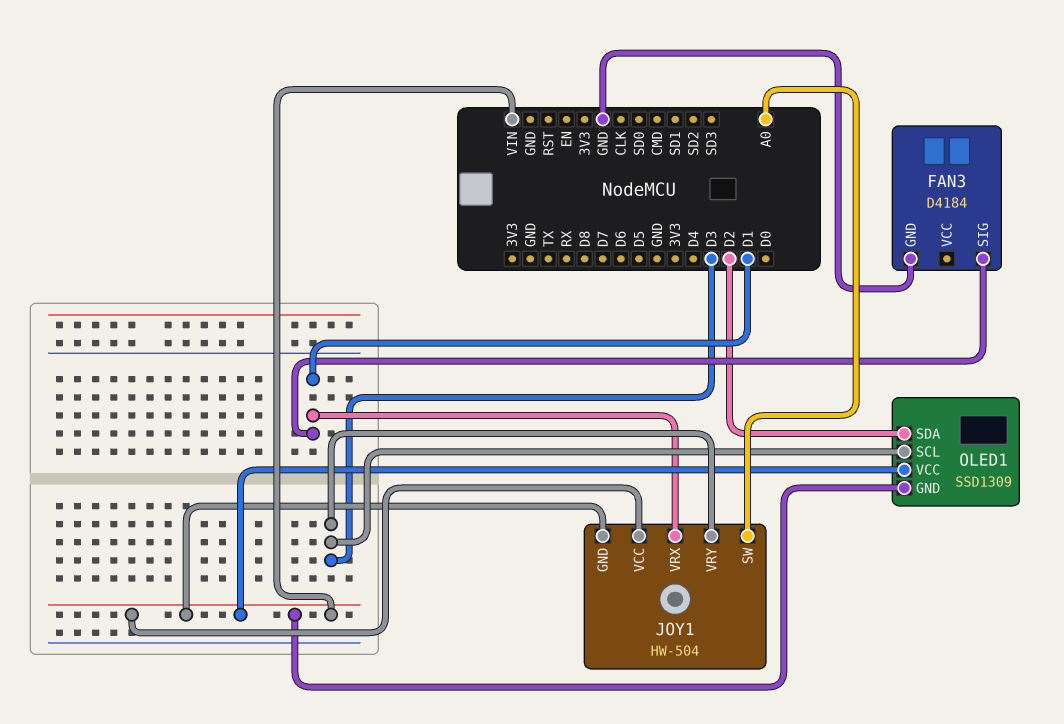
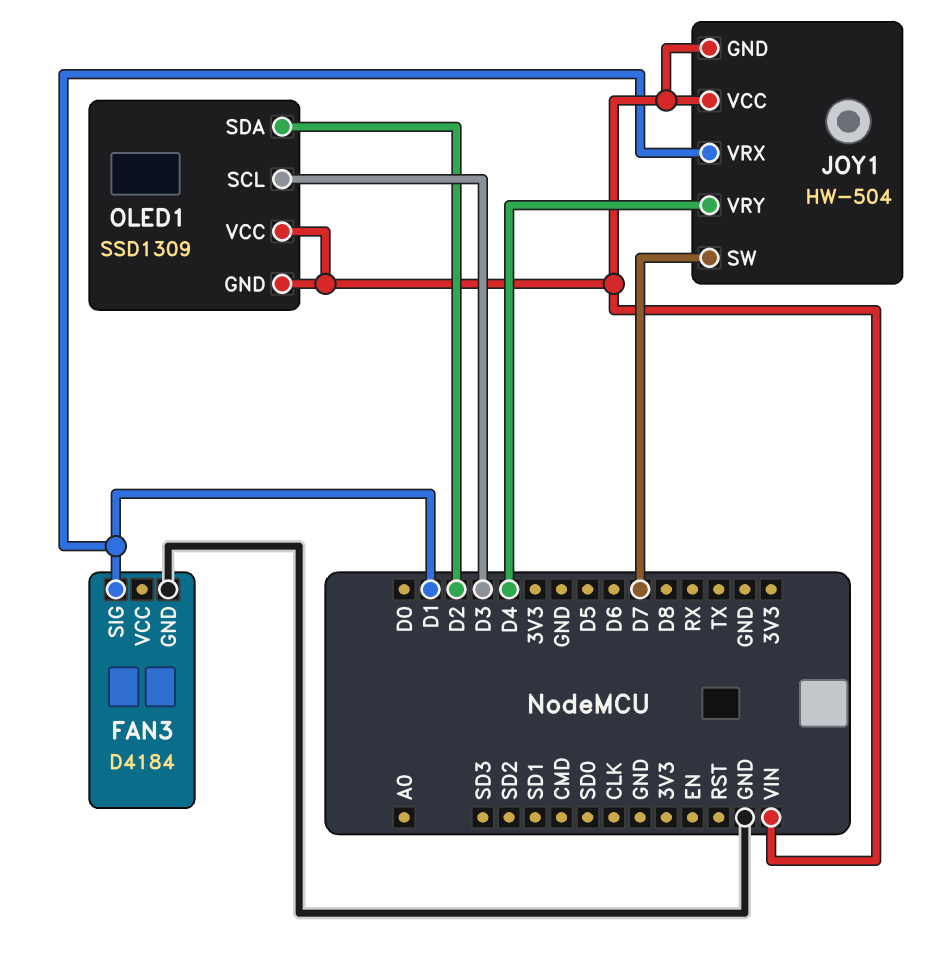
JOY1 pin SW: A0 -> D7
JOY1 pin VRY: D3 -> D4

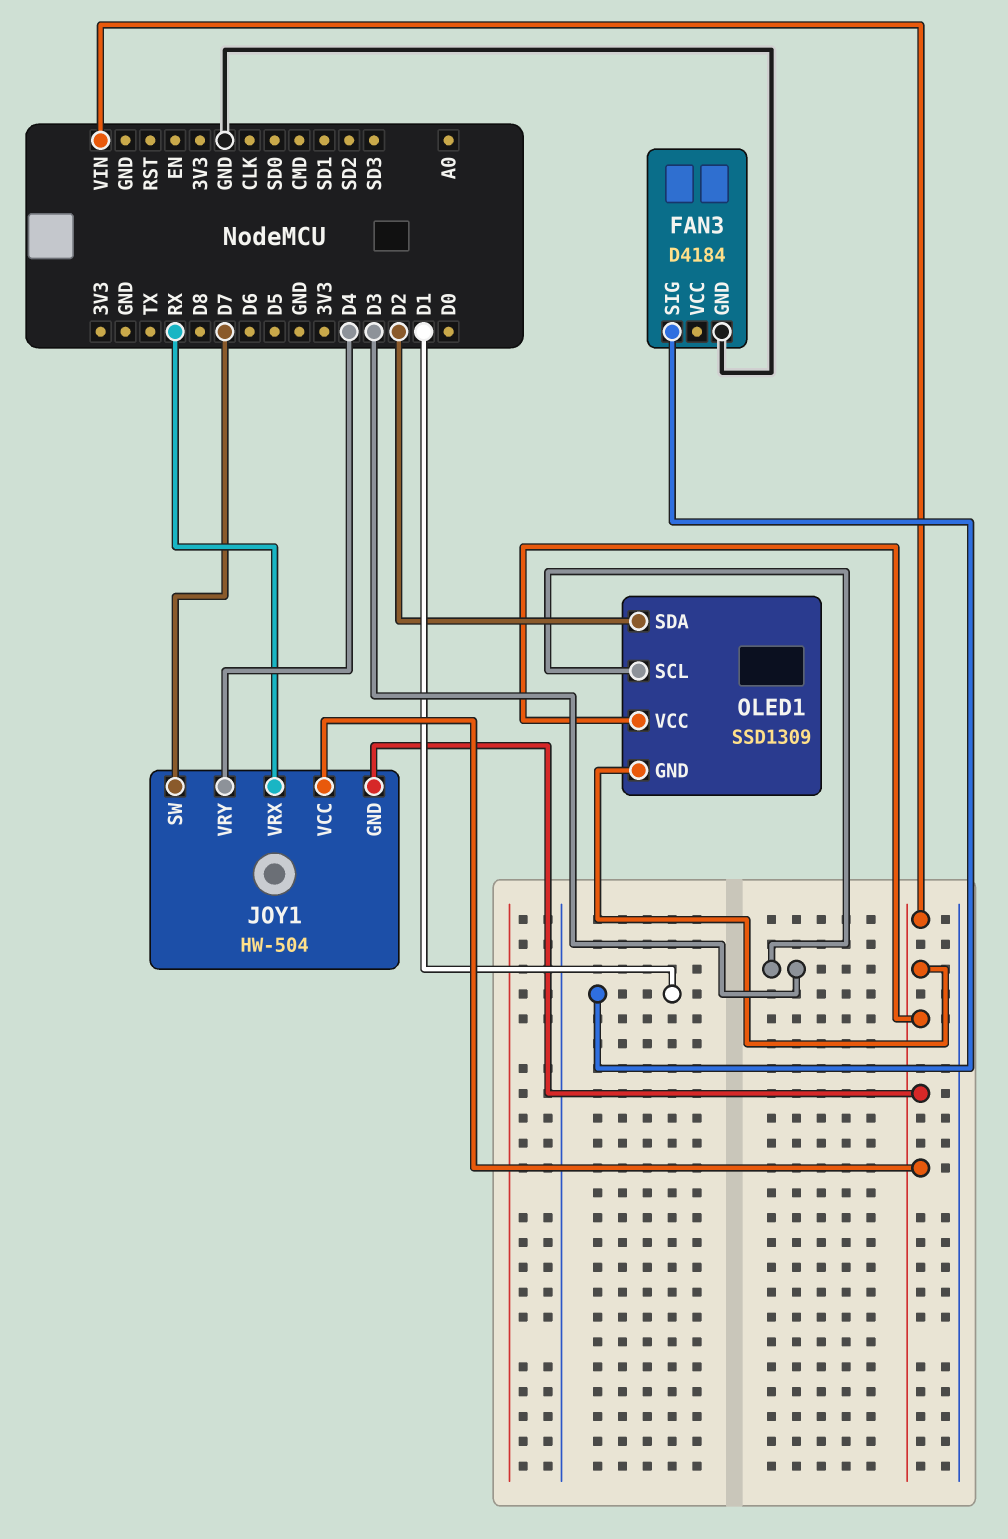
JOY1 pin VRX: D1 -> RX

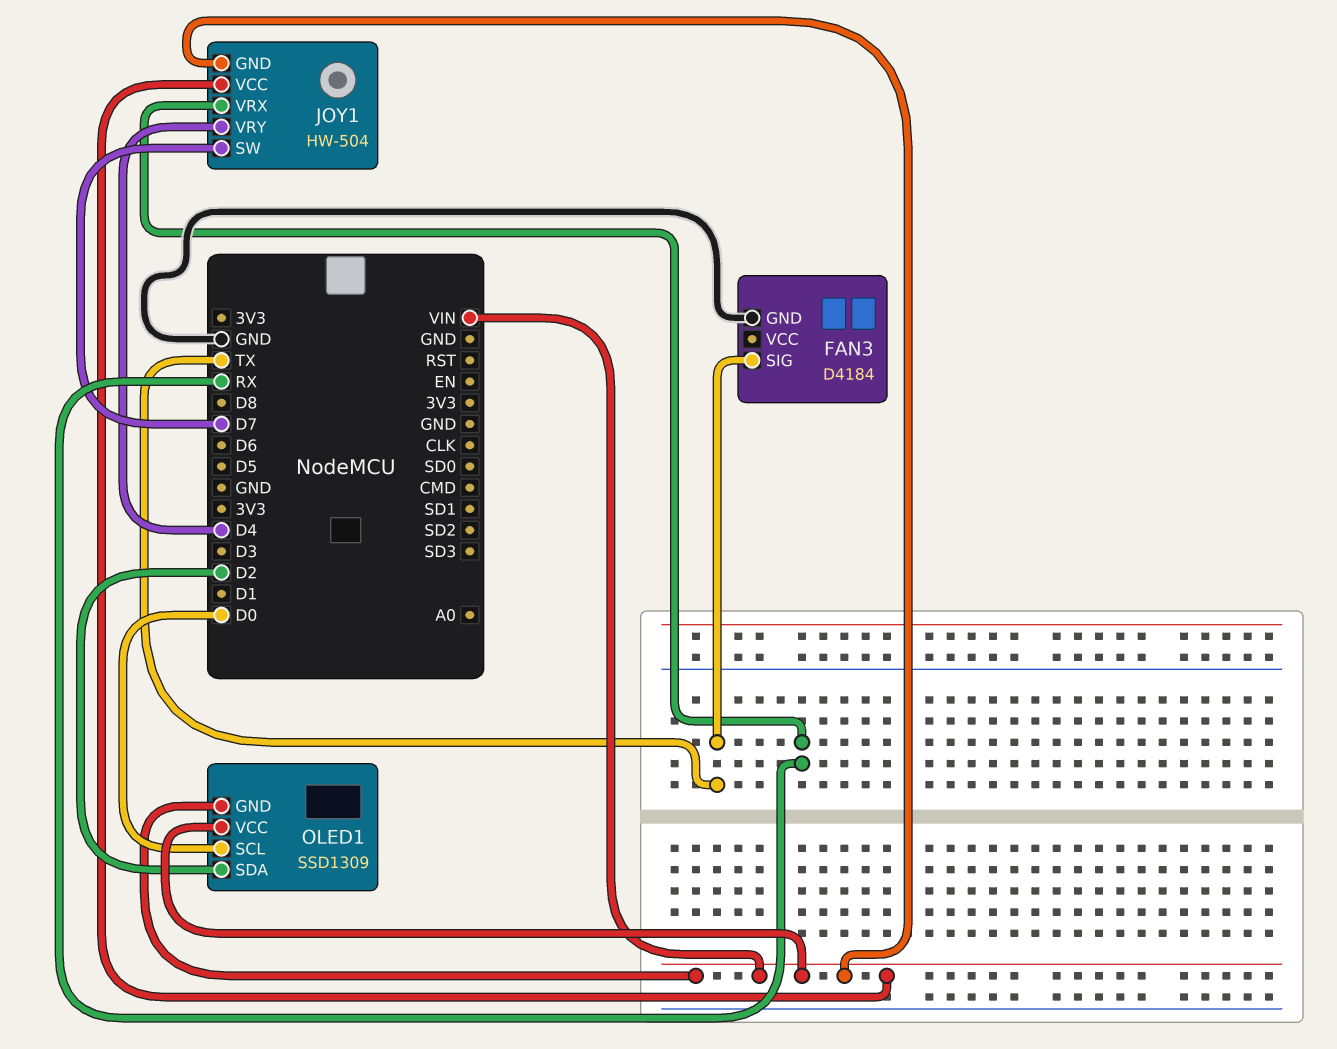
FAN3 pin SIG: D1 -> TX
OLED1 pin SCL: D3 -> D0

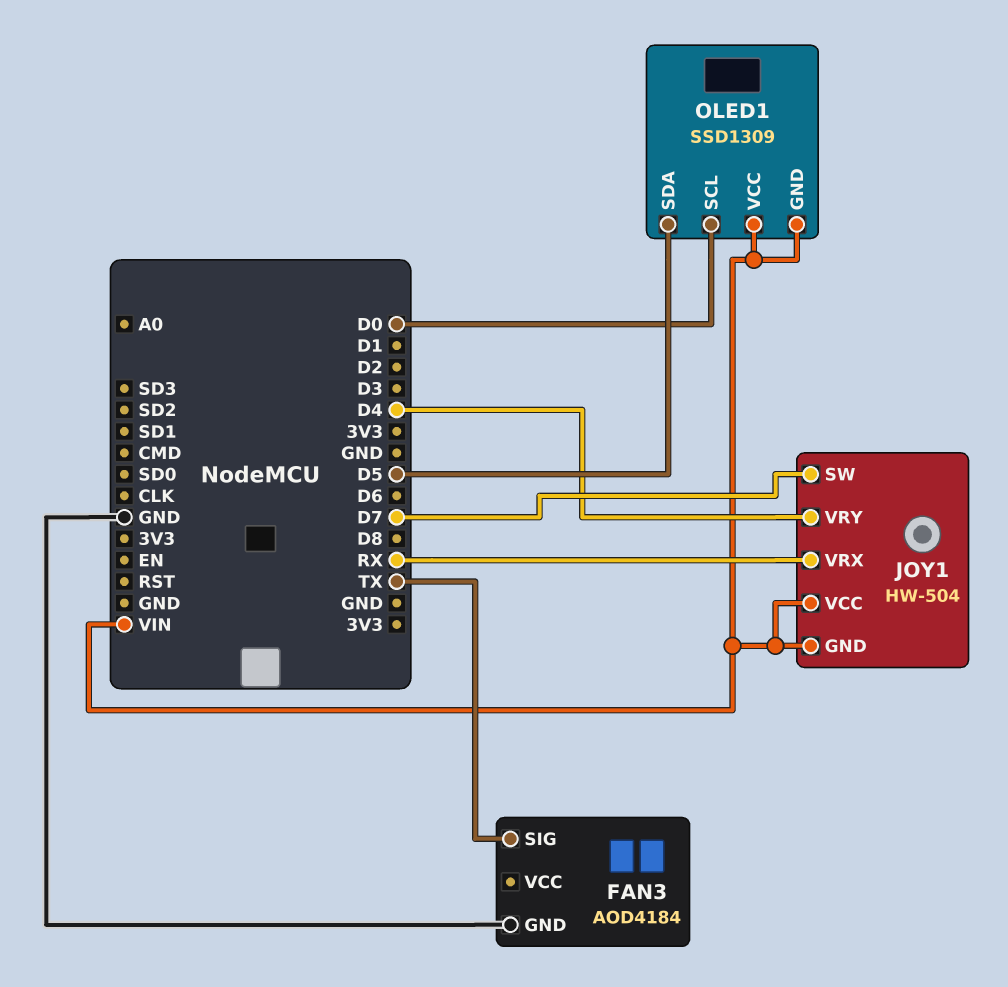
FAN3: D4184 -> AOD4184
OLED1 pin SDA: D2 -> D5

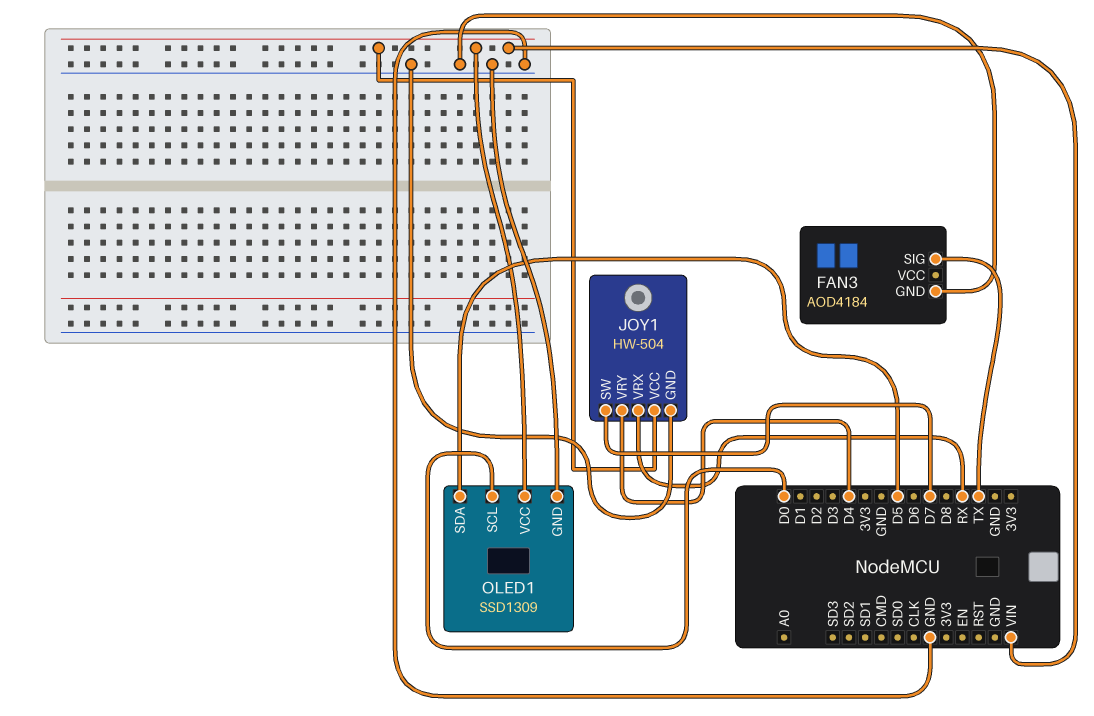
JOY1 pin GND: VIN -> GND
OLED1 pin GND: VIN -> GND

